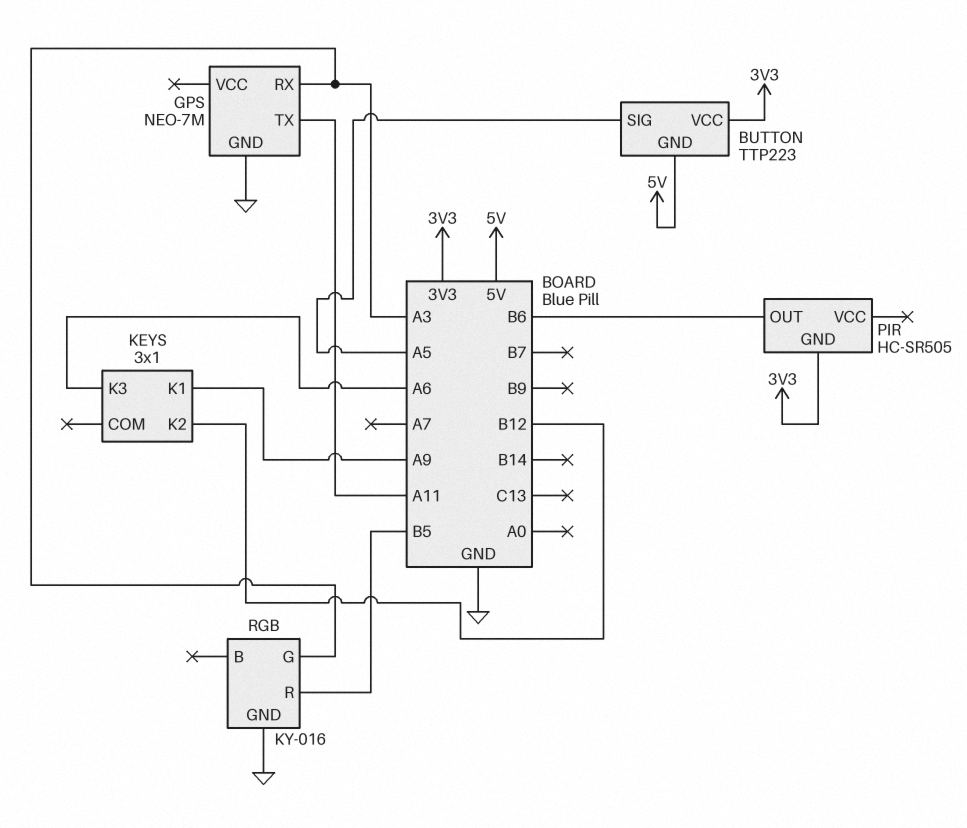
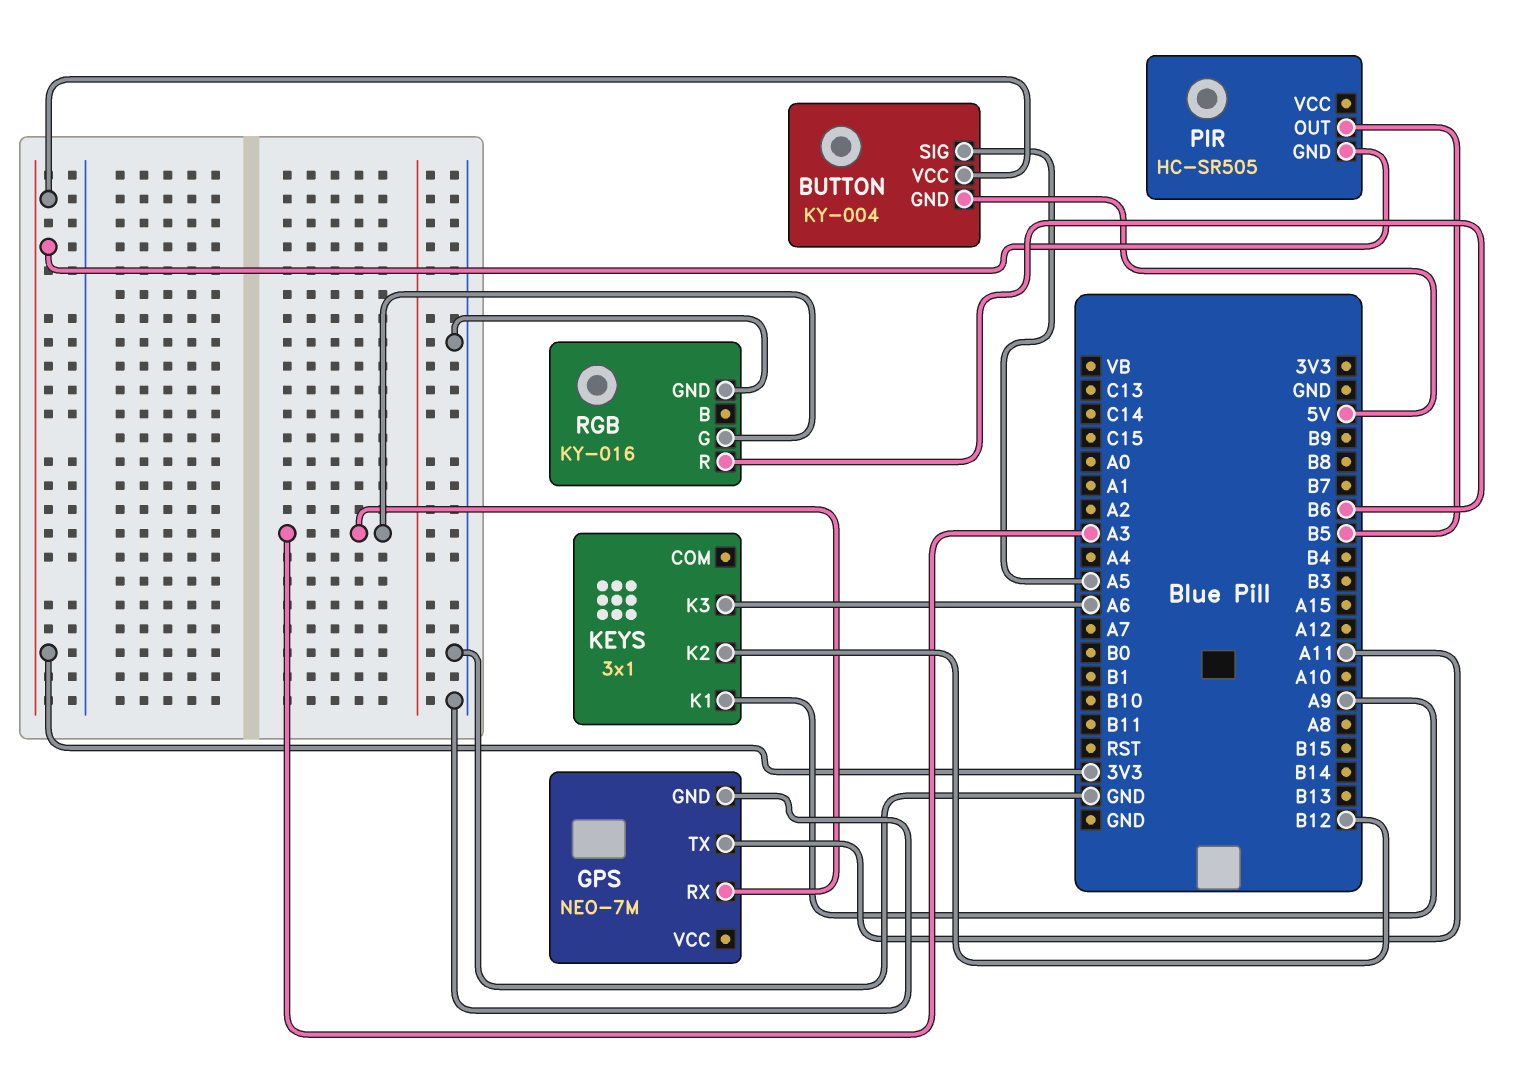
BUTTON: TTP223 -> KY-004
PIR pin OUT: B6 -> B5
RGB pin R: B5 -> B6

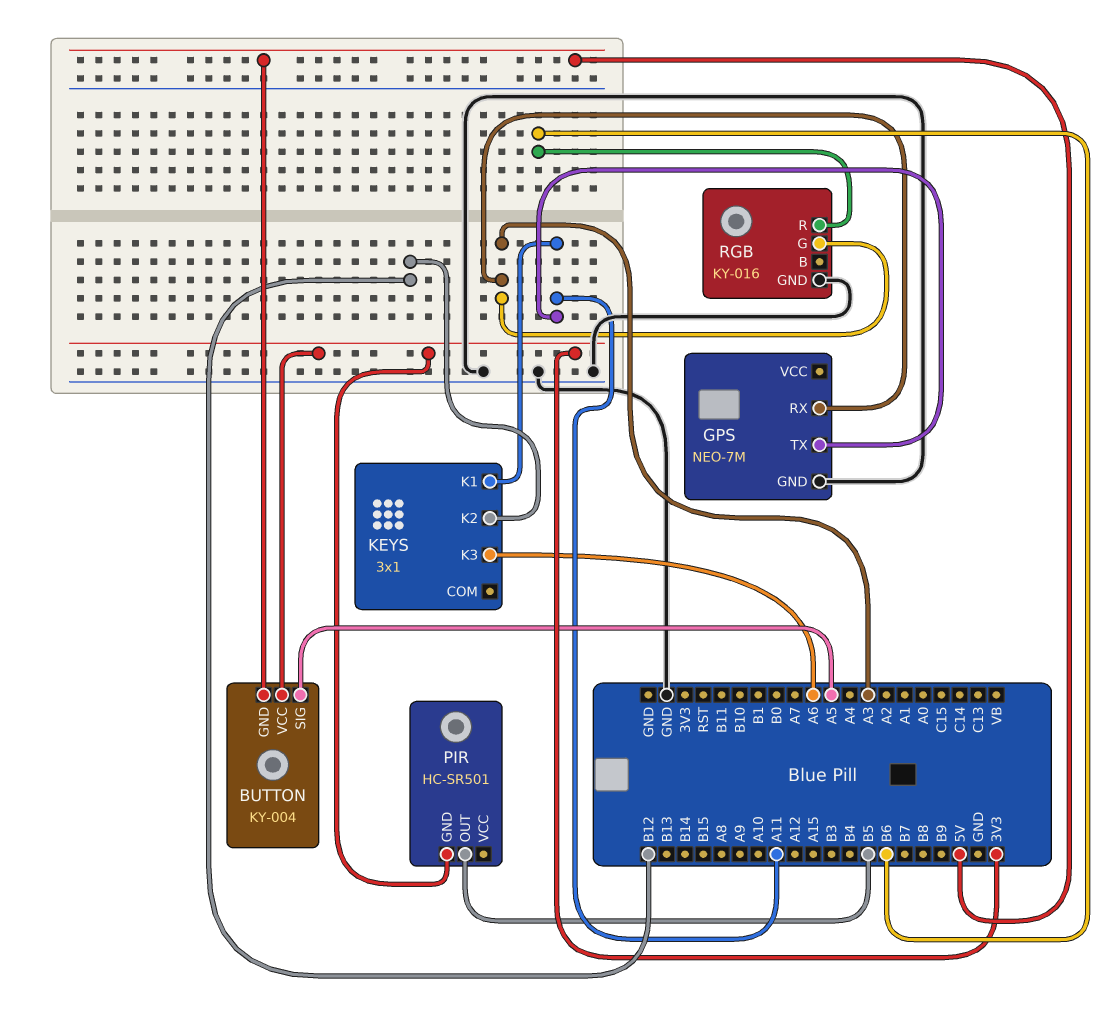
KEYS pin K1: A9 -> A11
PIR: HC-SR505 -> HC-SR501

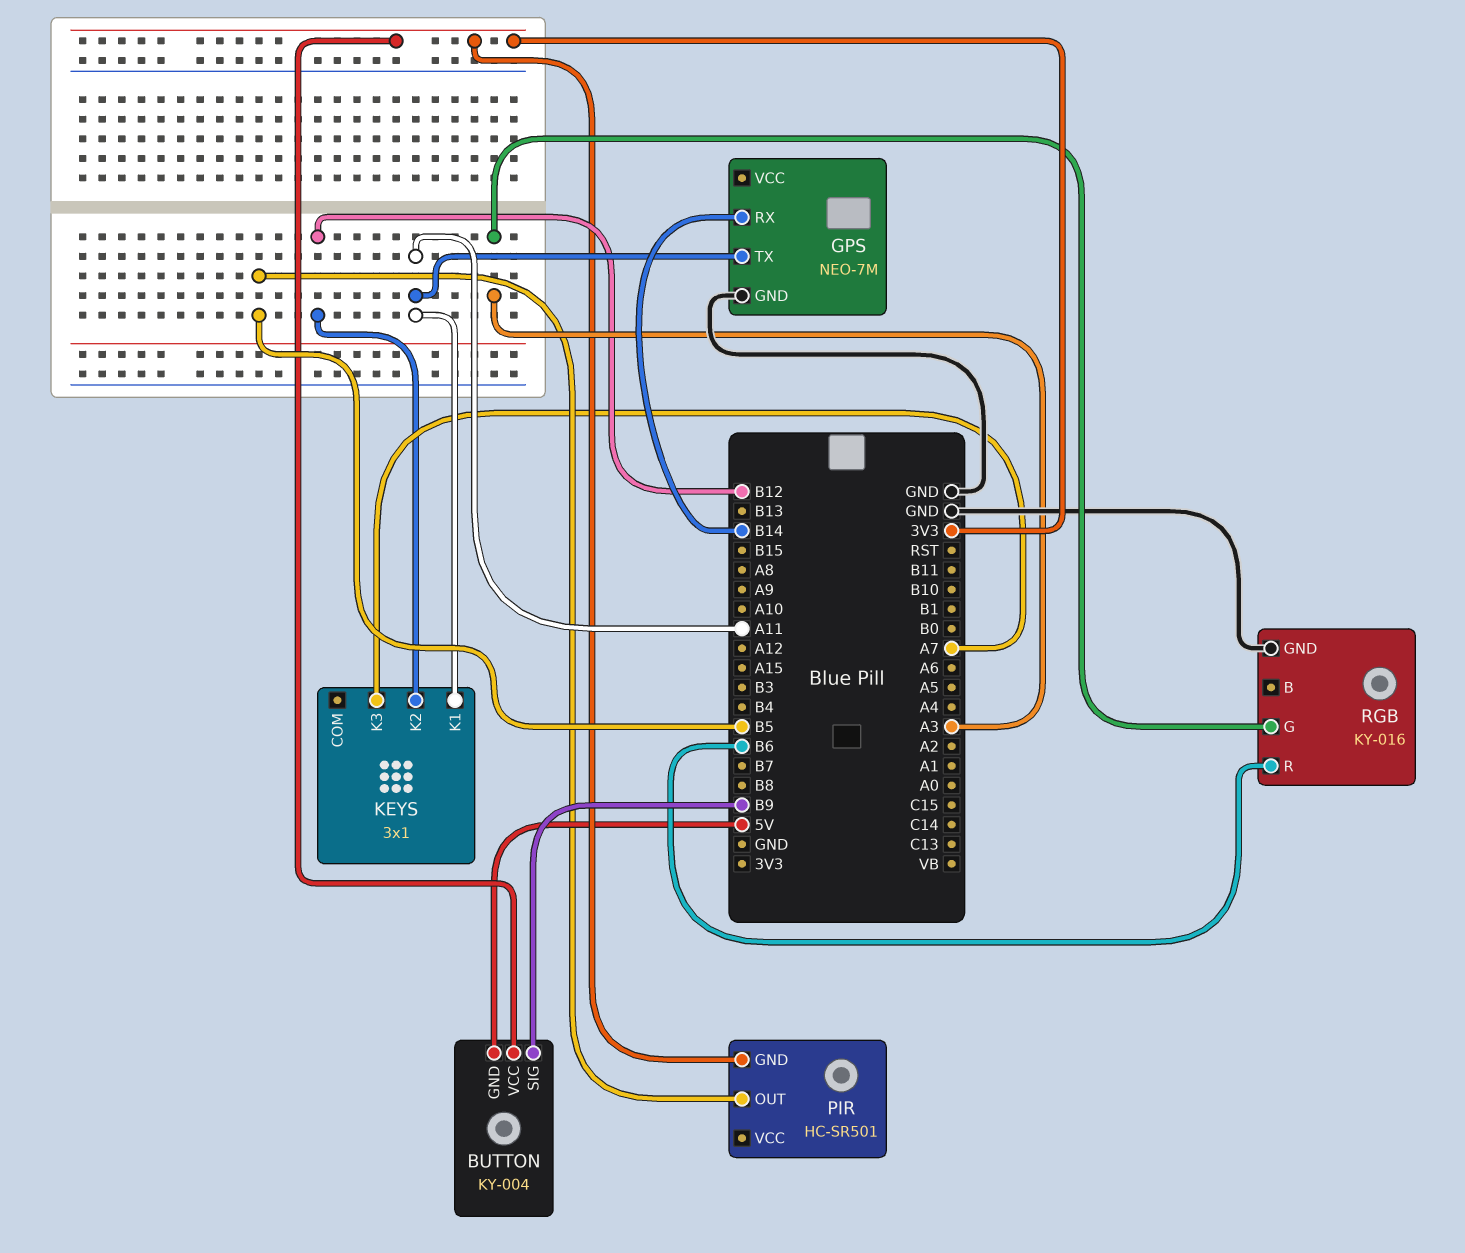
BUTTON pin SIG: A5 -> B9
GPS pin RX: A3 -> B14
KEYS pin K3: A6 -> A7

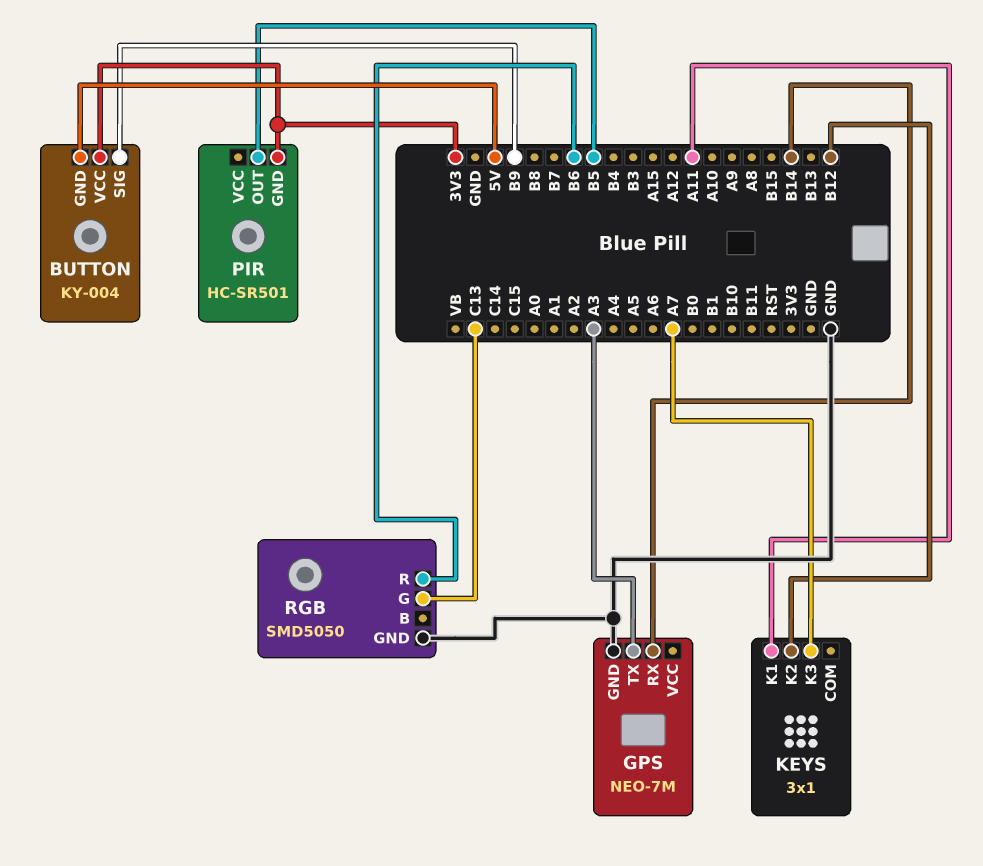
GPS pin TX: A11 -> A3
RGB: KY-016 -> SMD5050
RGB pin G: A3 -> C13

